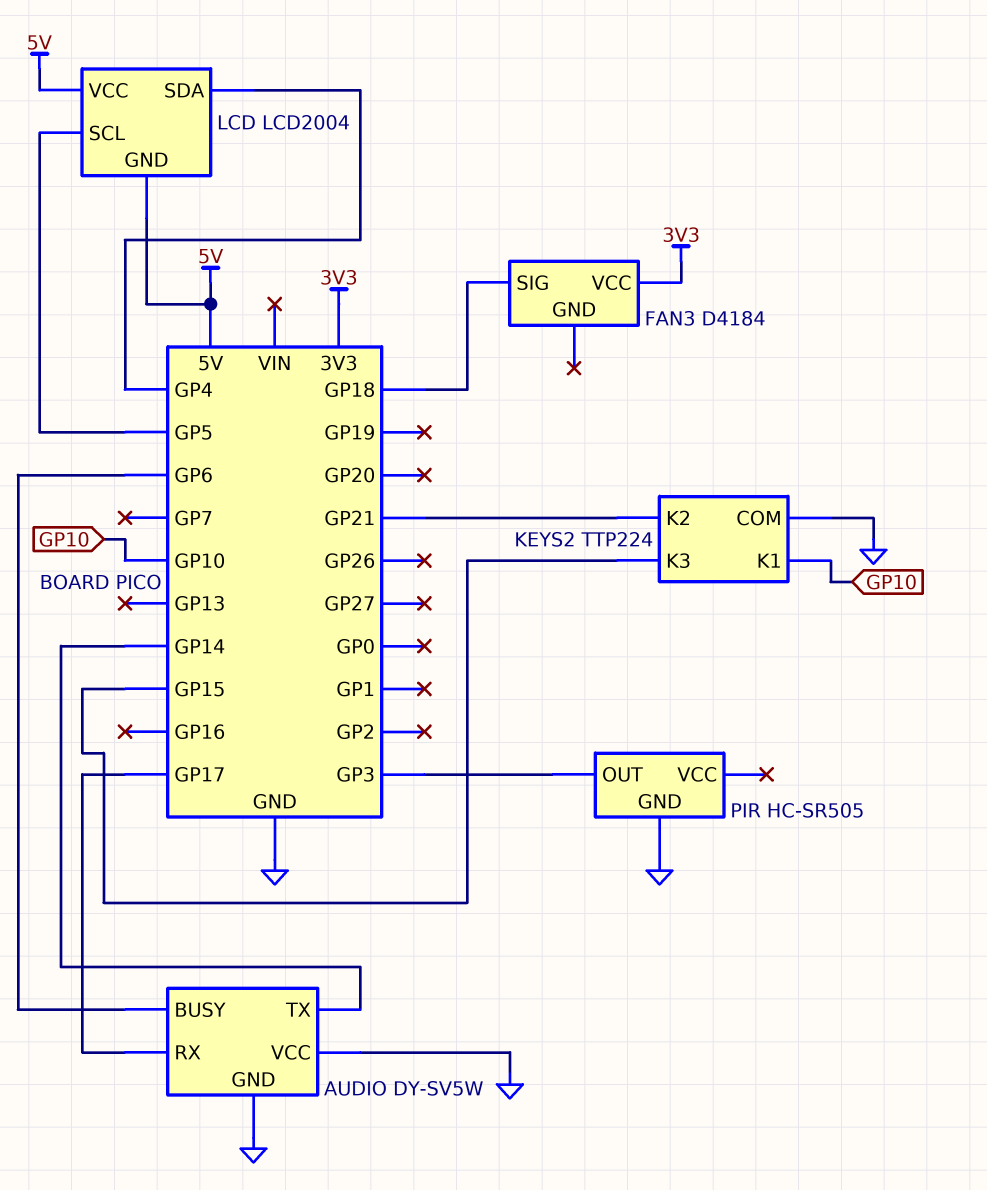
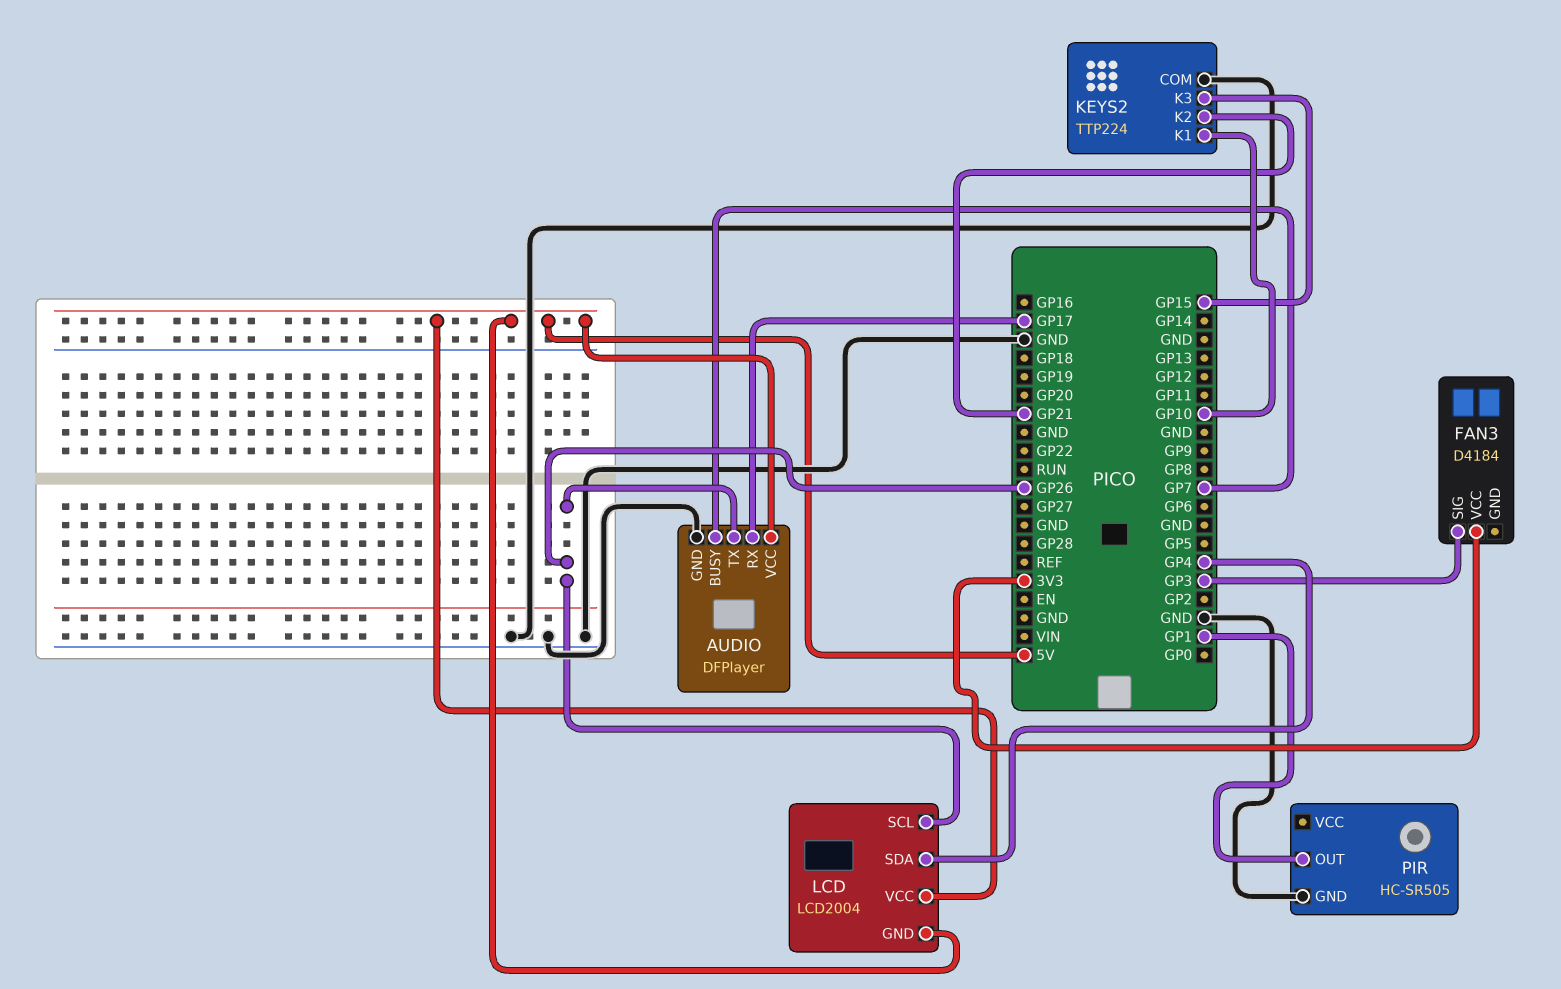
AUDIO: DY-SV5W -> DFPlayer
AUDIO pin BUSY: GP6 -> GP7
AUDIO pin TX: GP14 -> GP26
AUDIO pin VCC: GND -> 5V
FAN3 pin SIG: GP18 -> GP3
LCD pin SCL: GP5 -> GP26
PIR pin OUT: GP3 -> GP1

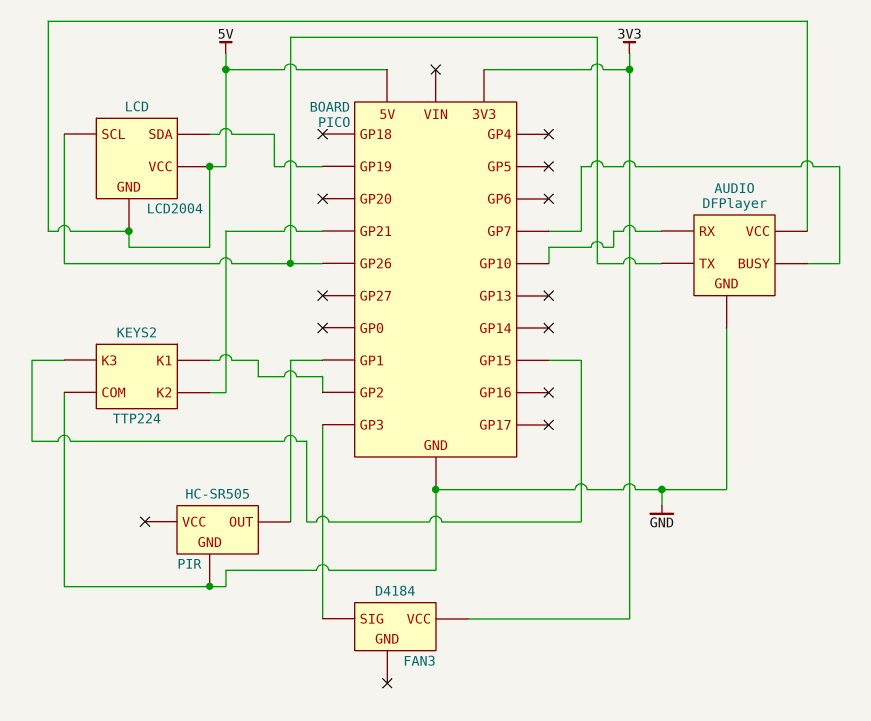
AUDIO pin RX: GP17 -> GP10
KEYS2 pin K1: GP10 -> GP2
LCD pin SDA: GP4 -> GP19

